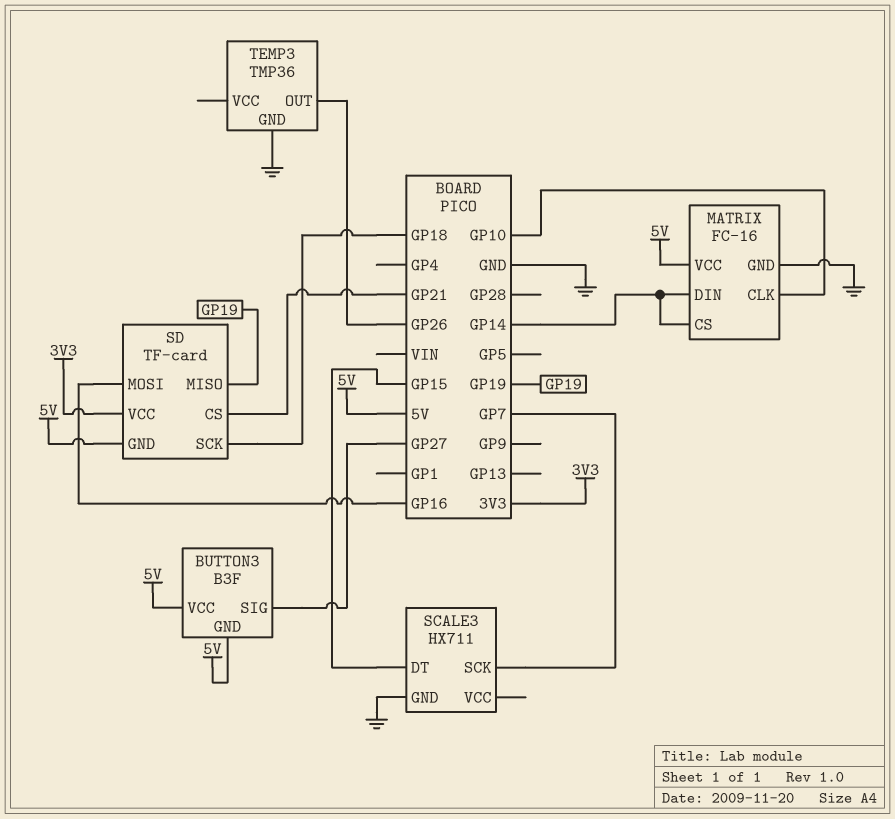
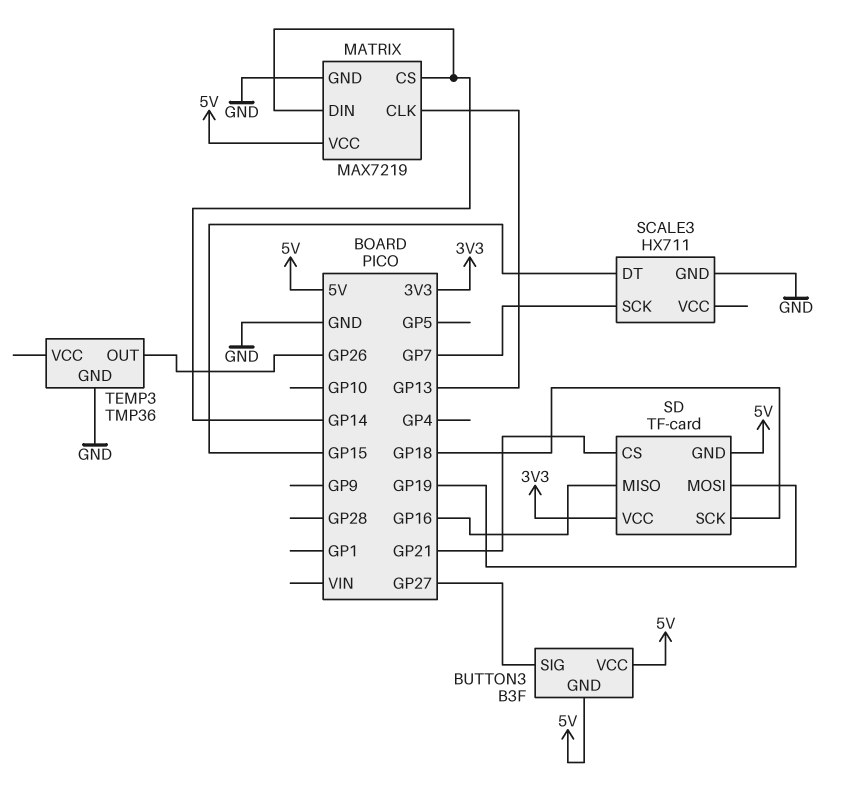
MATRIX: FC-16 -> MAX7219
MATRIX pin CLK: GP10 -> GP13
SD pin MISO: GP19 -> GP16
SD pin MOSI: GP16 -> GP19

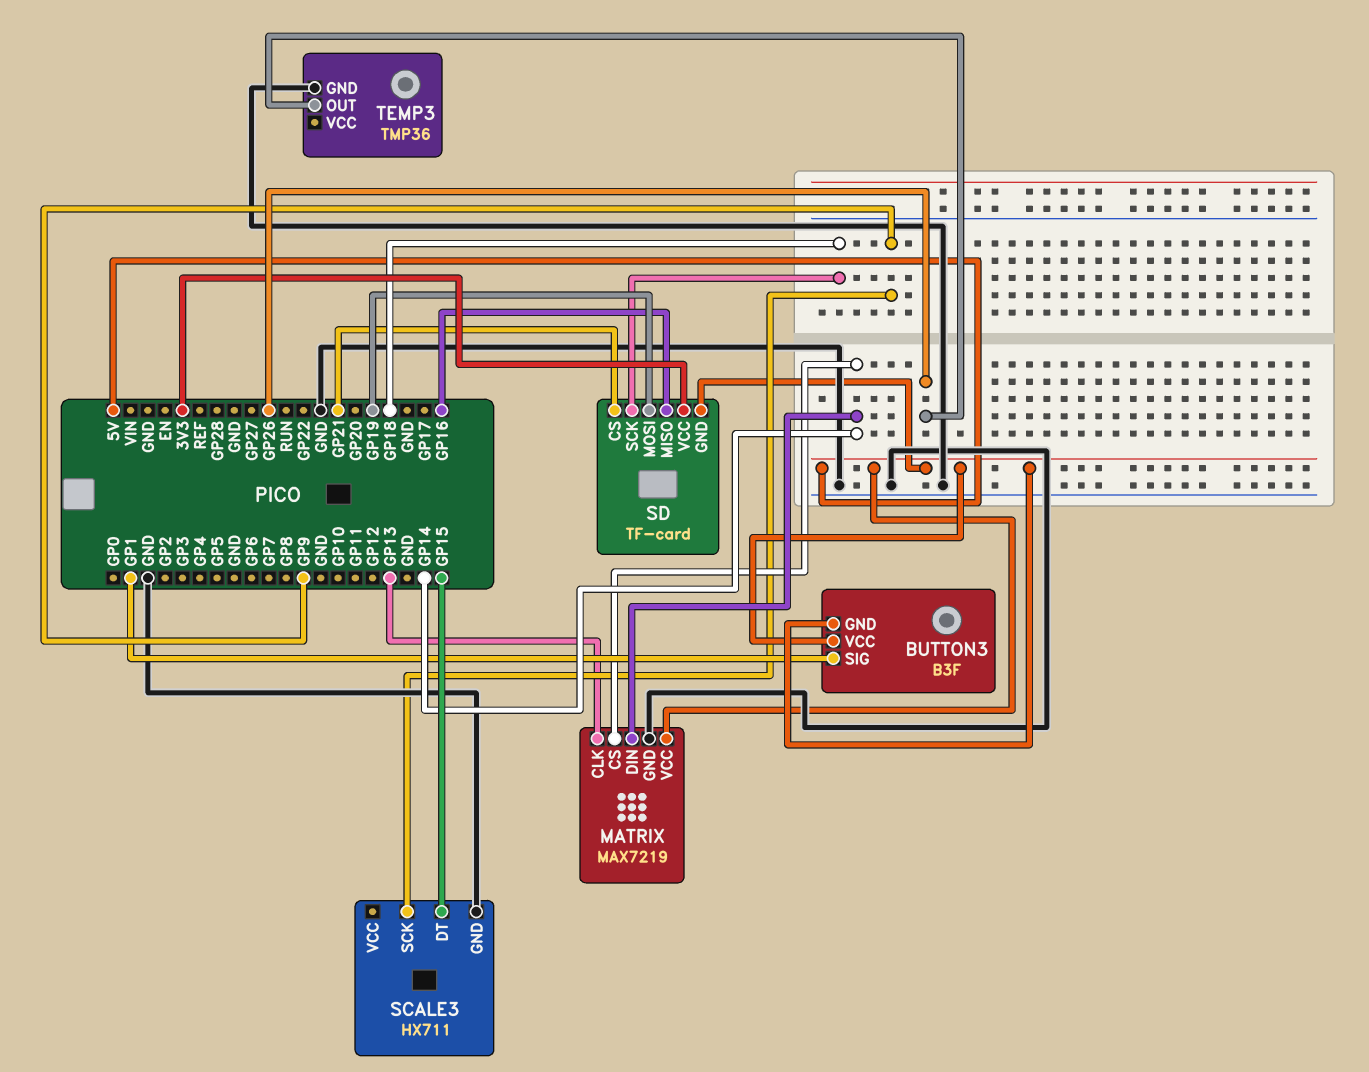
BUTTON3 pin SIG: GP27 -> GP1
SCALE3 pin SCK: GP7 -> GP9

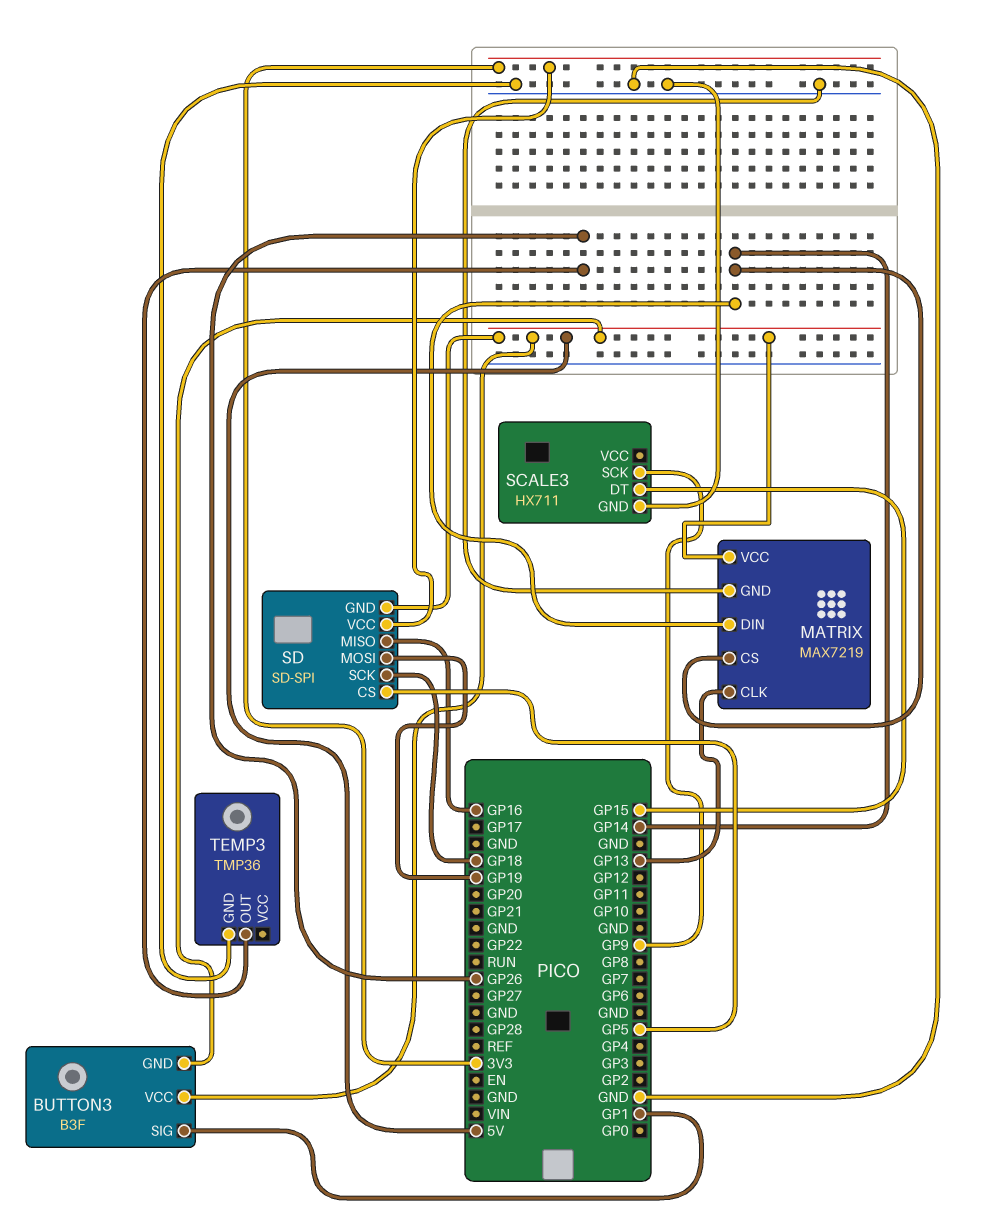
SD: TF-card -> SD-SPI
SD pin CS: GP21 -> GP5

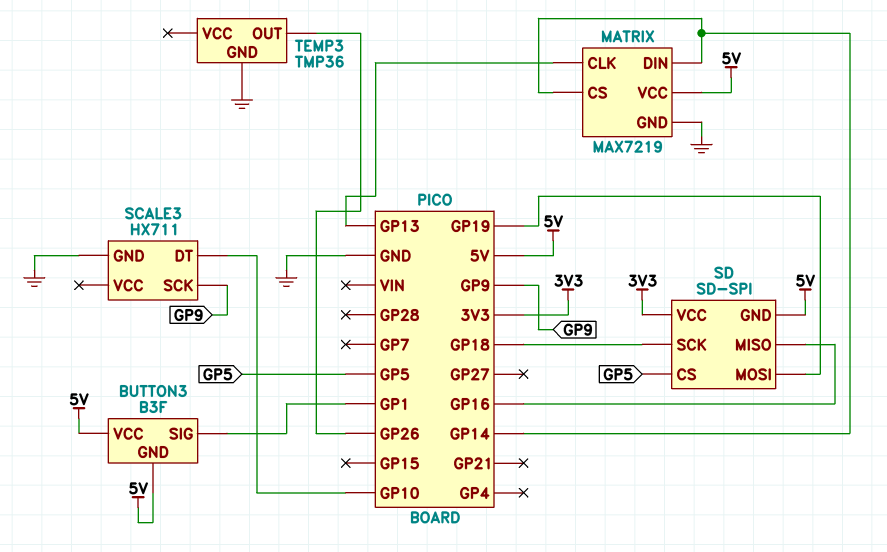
SCALE3 pin DT: GP15 -> GP10

